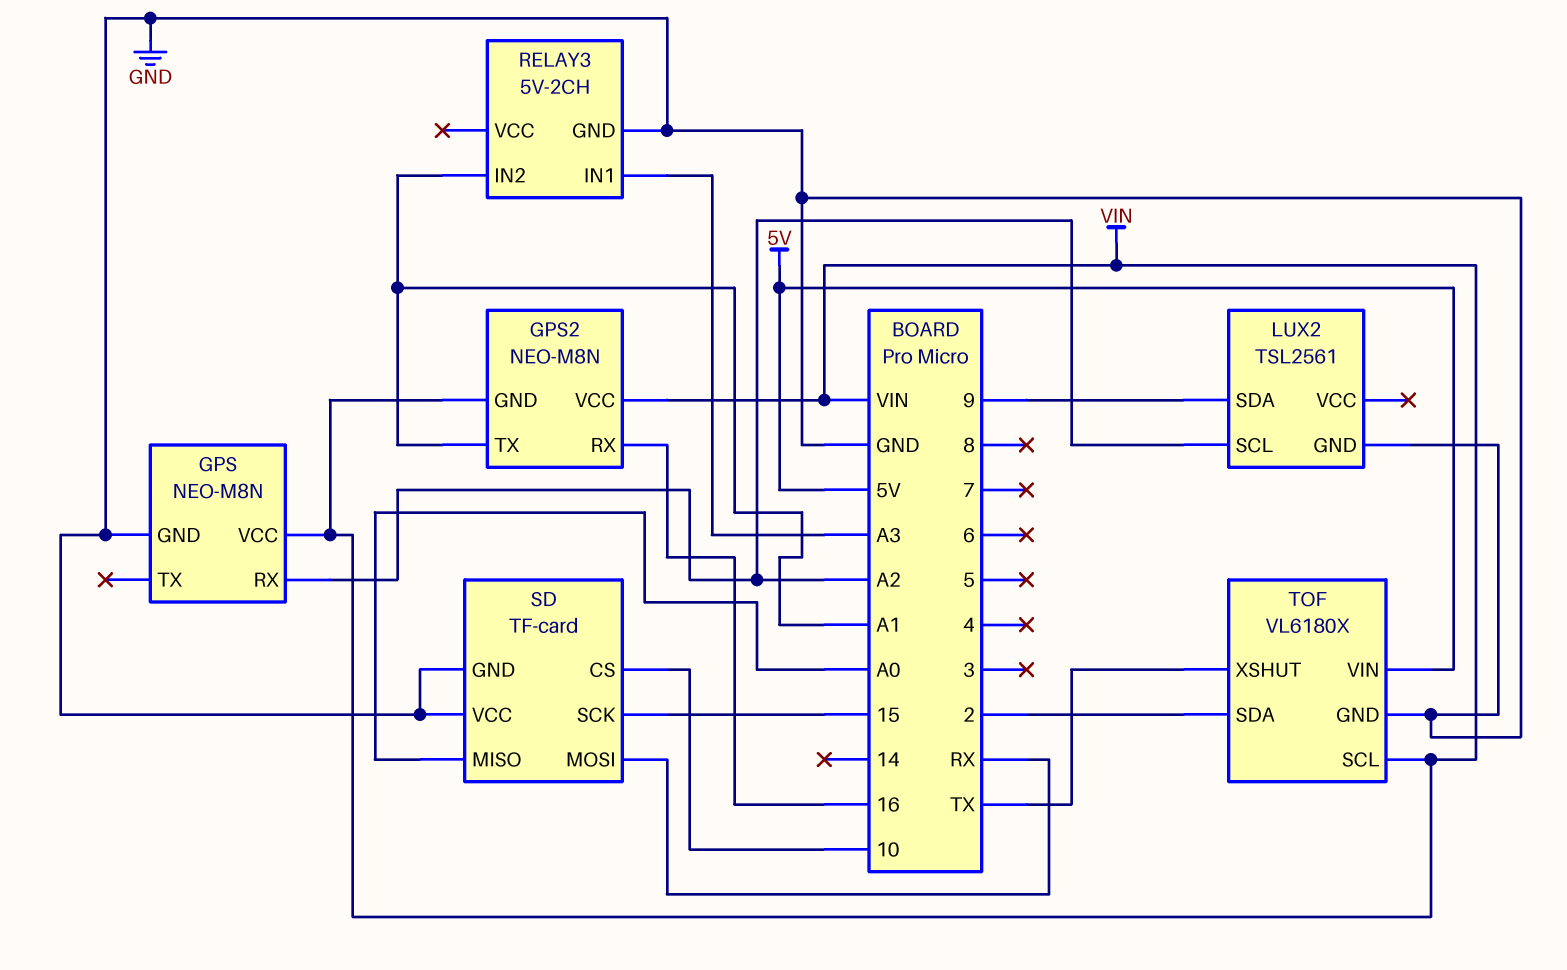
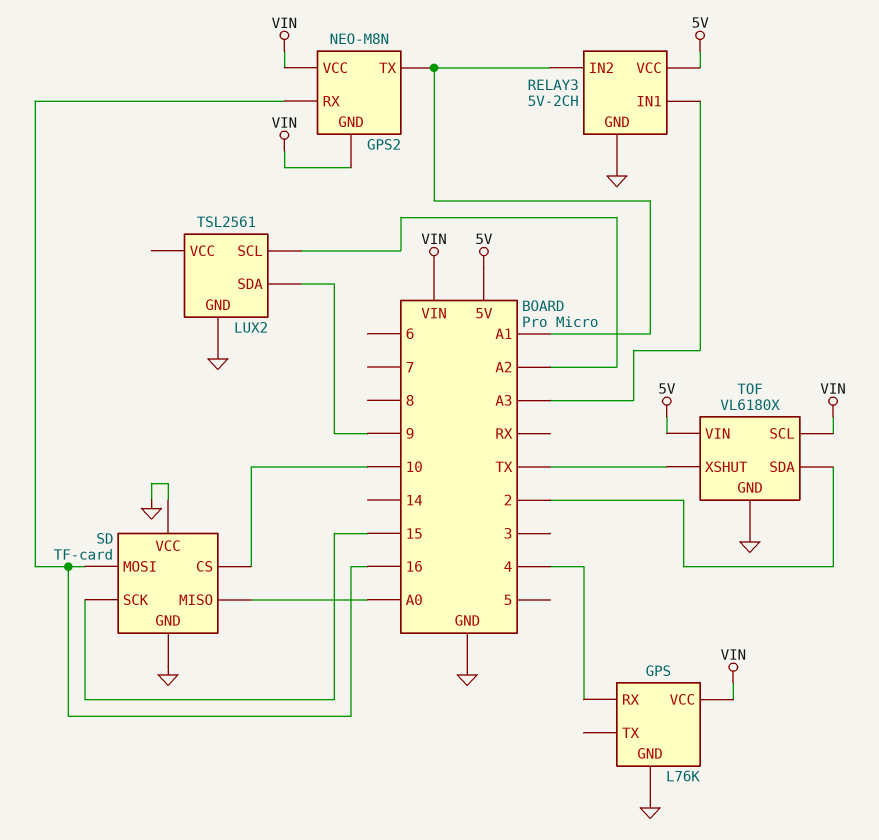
GPS: NEO-M8N -> L76K
GPS pin RX: A2 -> 4
RELAY3 pin VCC: none -> 5V
SD pin MOSI: RX -> 16

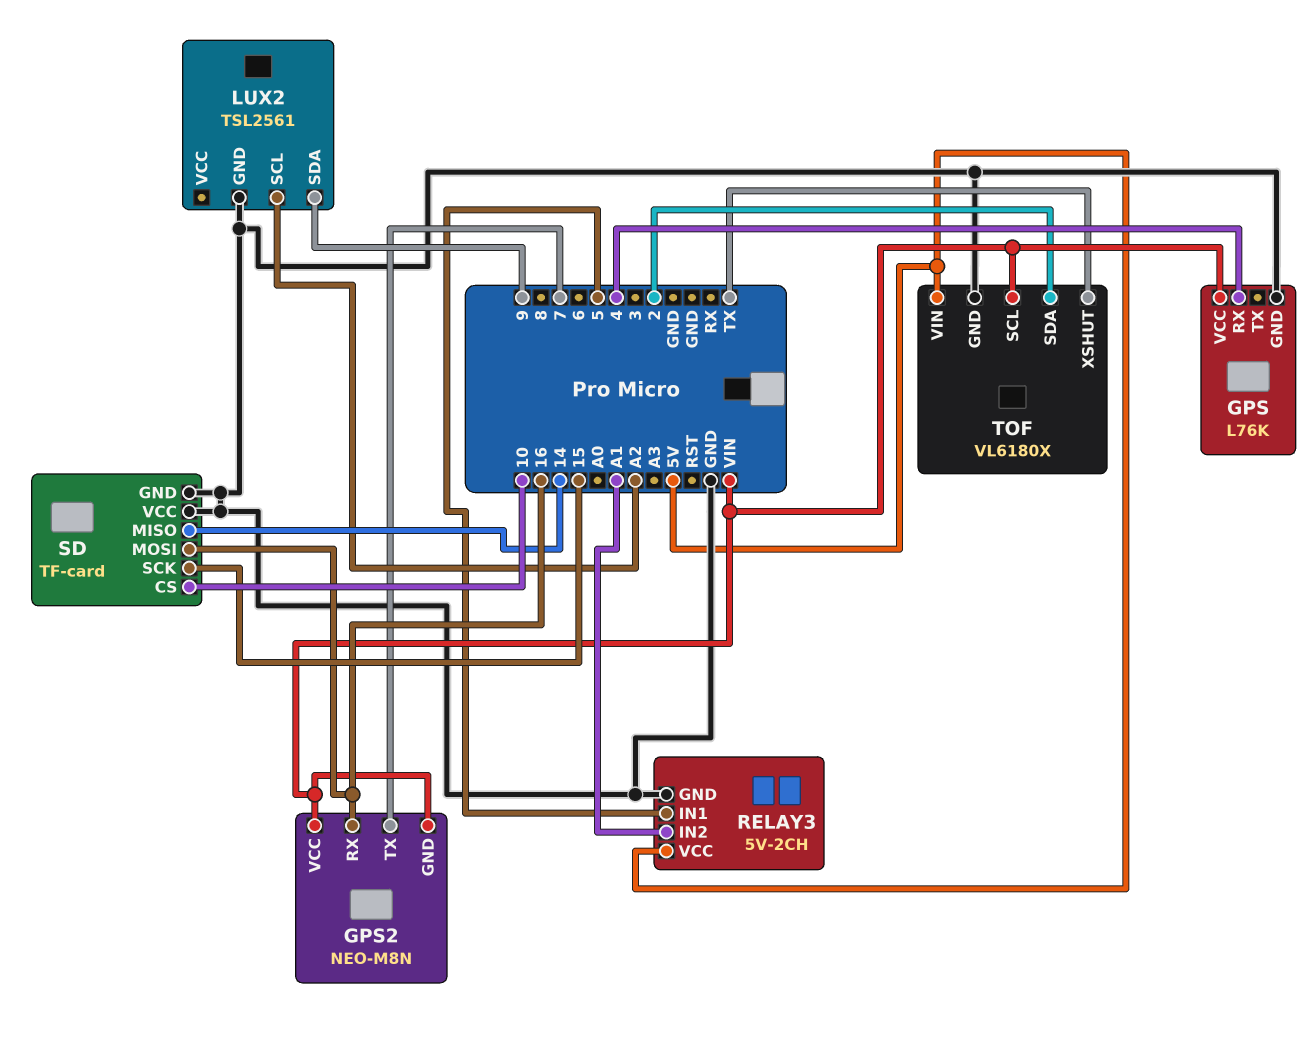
GPS2 pin TX: A1 -> 7
RELAY3 pin IN1: A3 -> 5
SD pin MISO: A0 -> 14

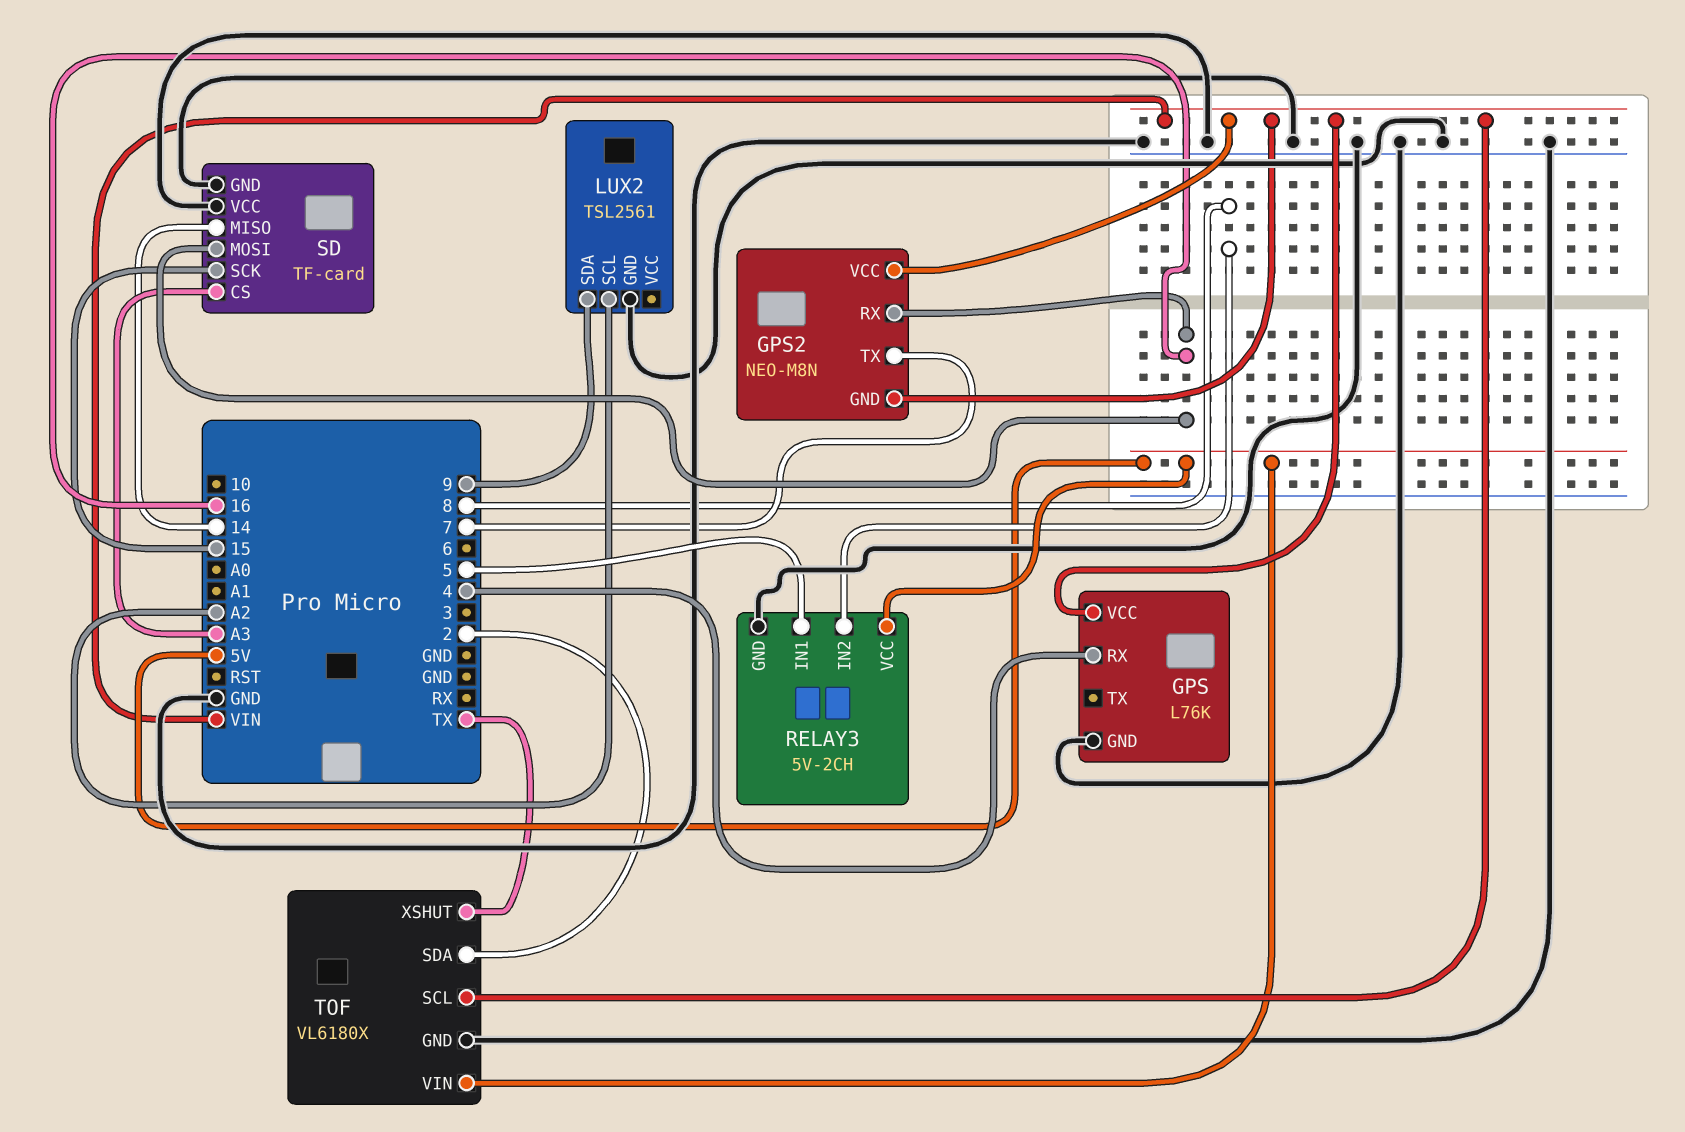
RELAY3 pin IN2: A1 -> 8
SD pin CS: 10 -> A3

